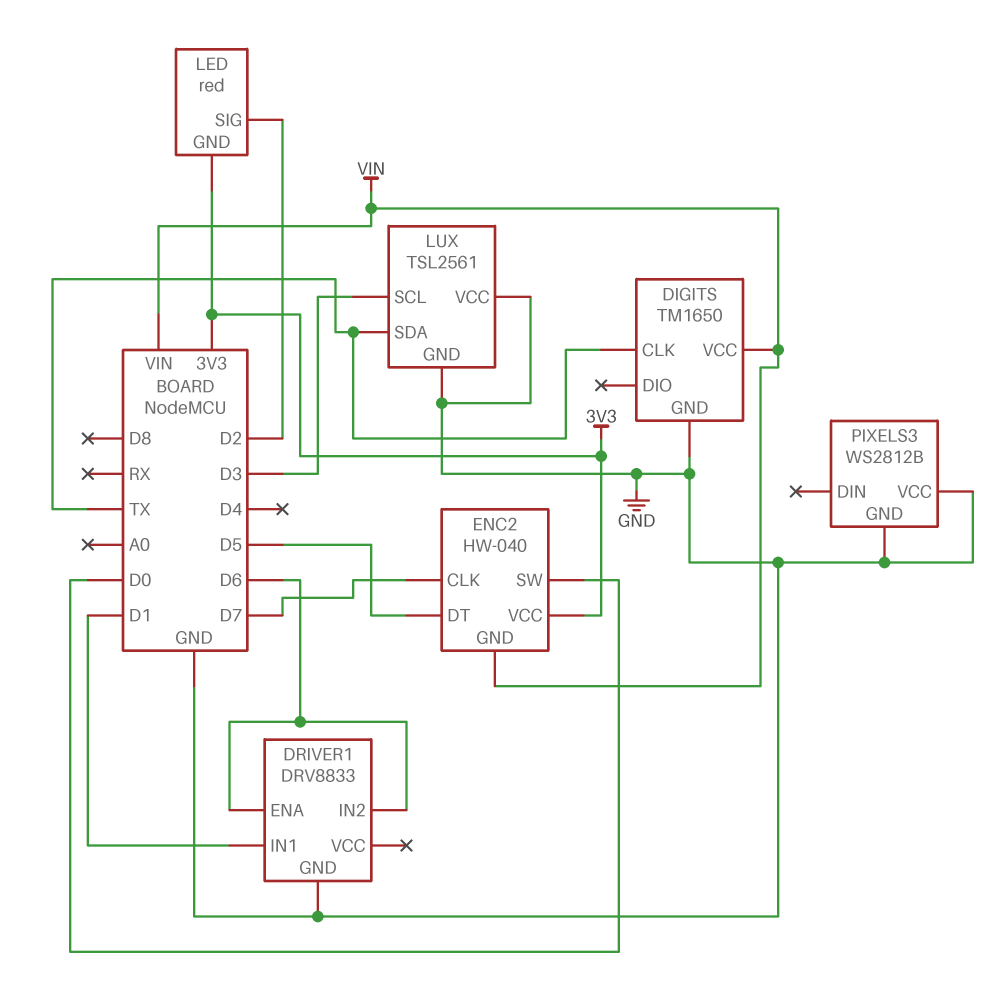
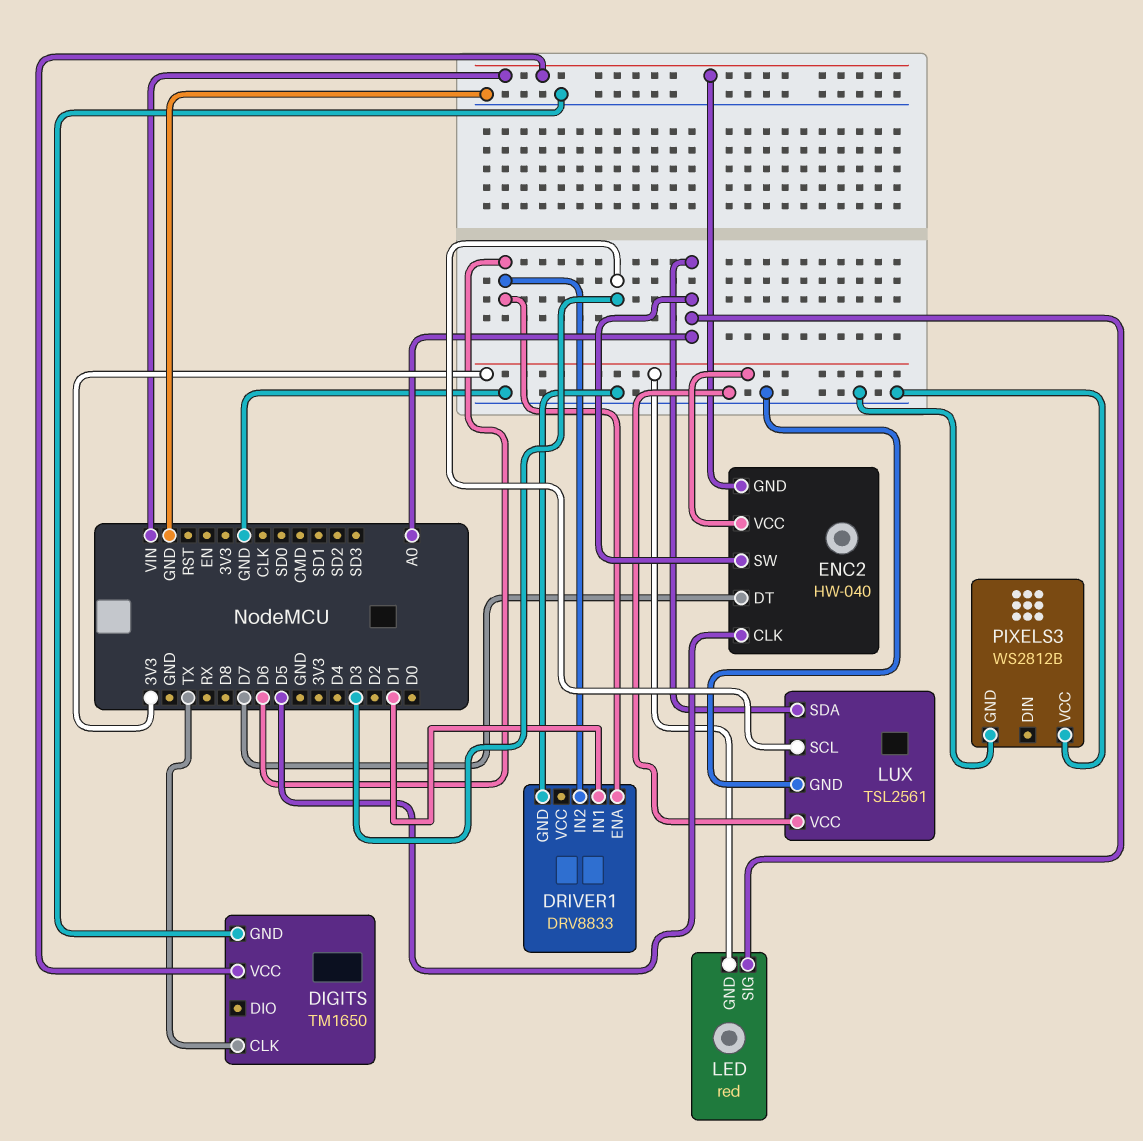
ENC2 pin CLK: D7 -> D5
ENC2 pin DT: D5 -> D7
ENC2 pin SW: D0 -> A0
LED pin SIG: D2 -> A0
LUX pin SDA: TX -> A0

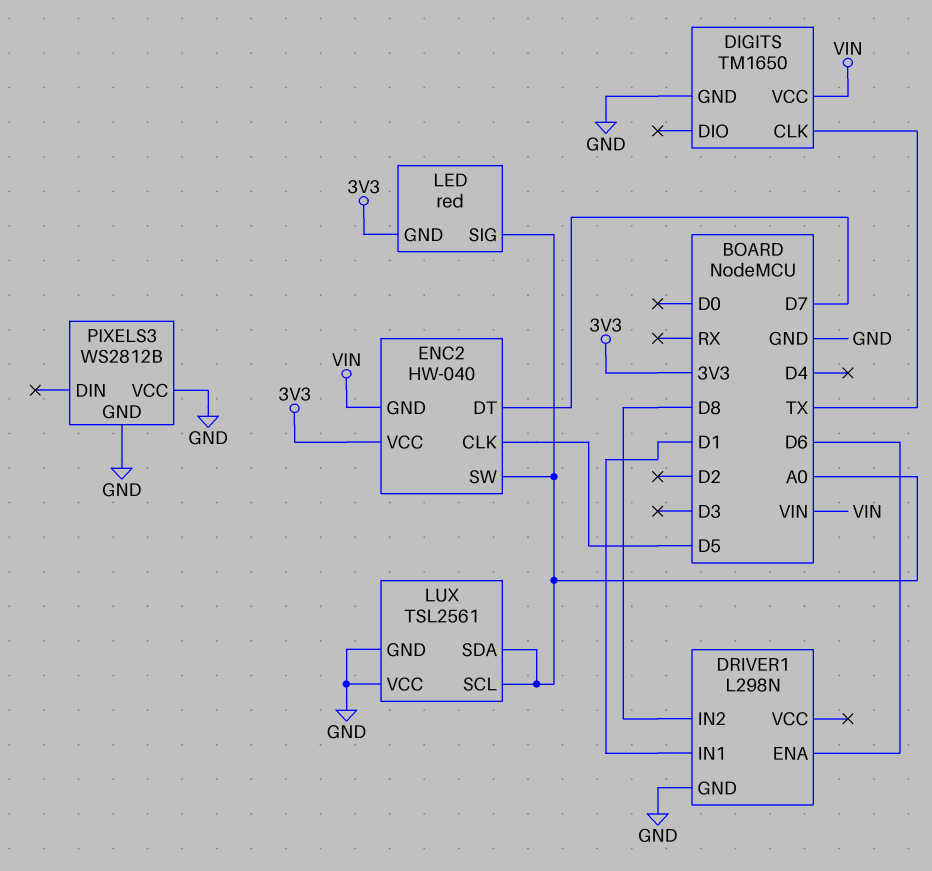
DRIVER1: DRV8833 -> L298N
DRIVER1 pin IN2: D6 -> D8
LUX pin SCL: D3 -> A0

